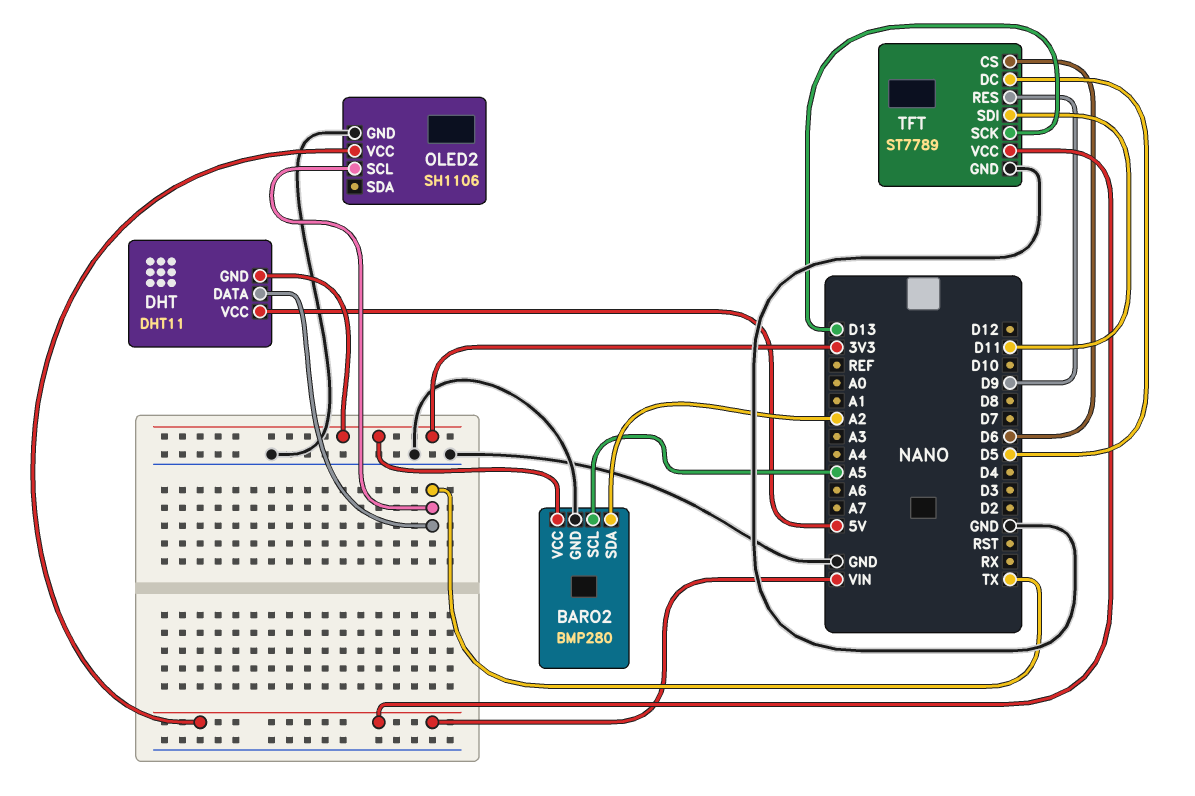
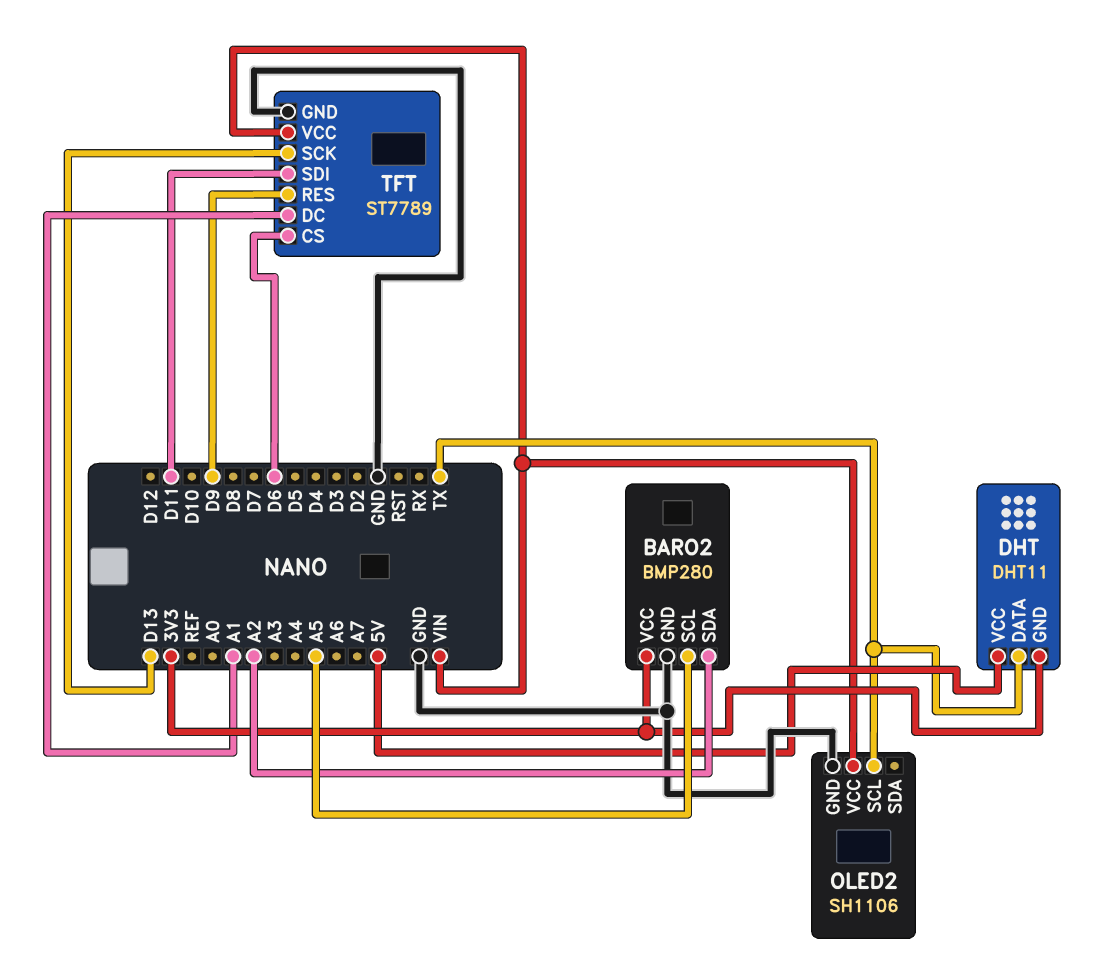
TFT pin DC: D5 -> A1

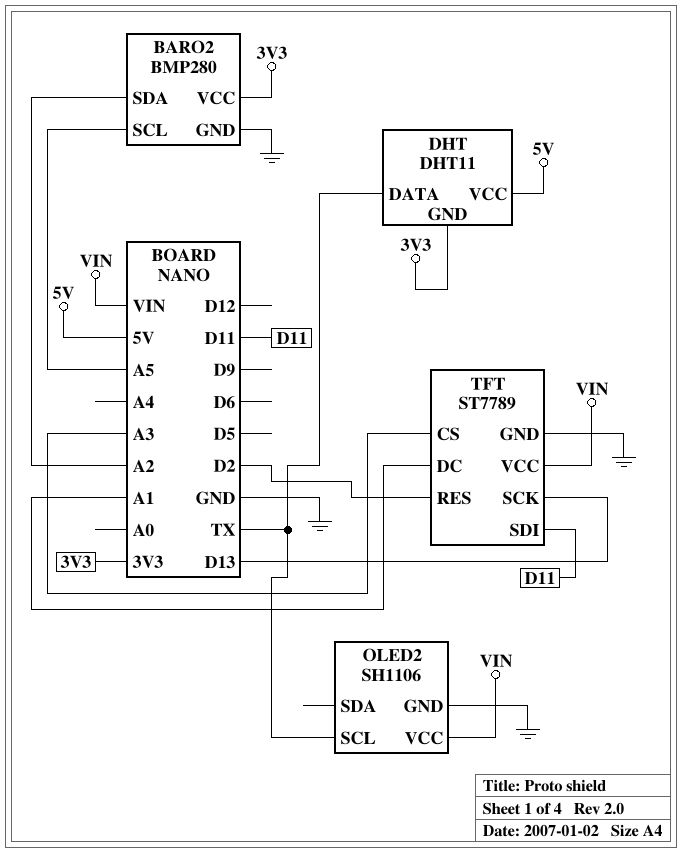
TFT pin CS: D6 -> A3
TFT pin RES: D9 -> D2

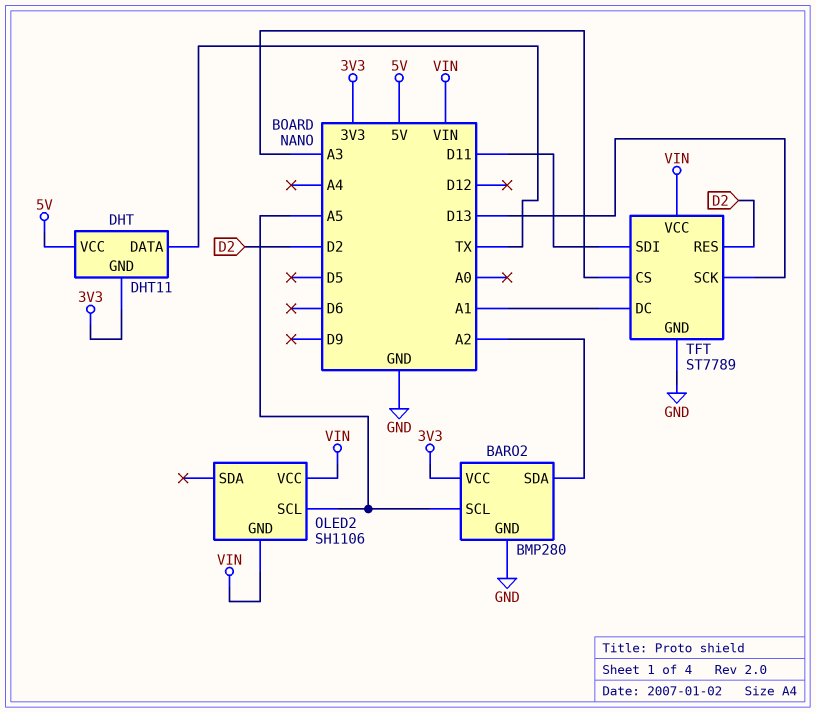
OLED2 pin GND: GND -> VIN
OLED2 pin SCL: TX -> A5

